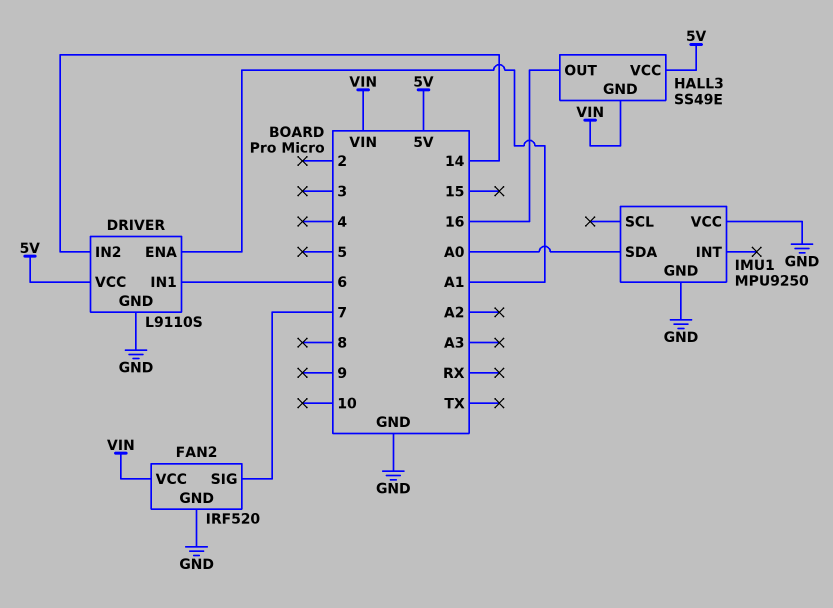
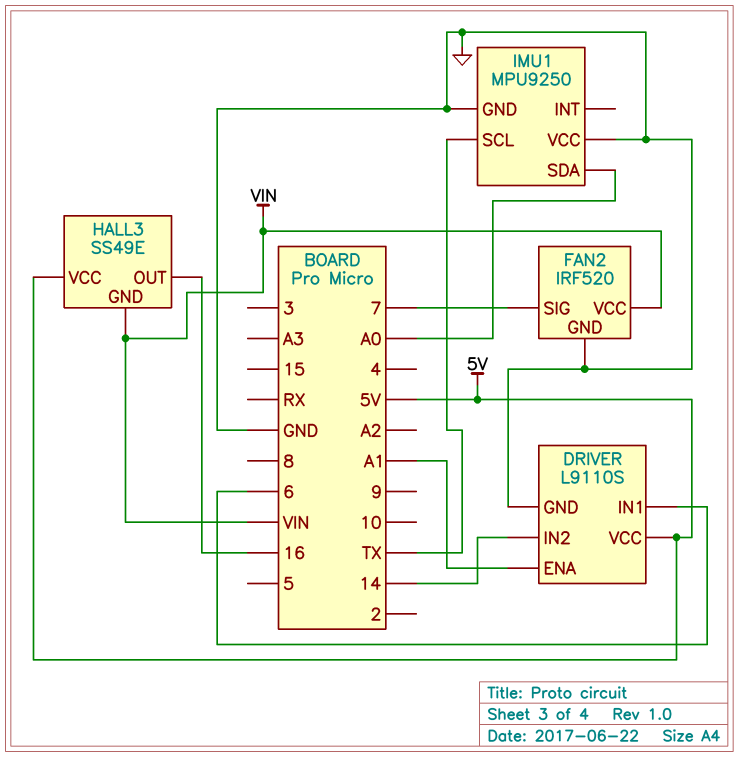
IMU1 pin SCL: none -> TX

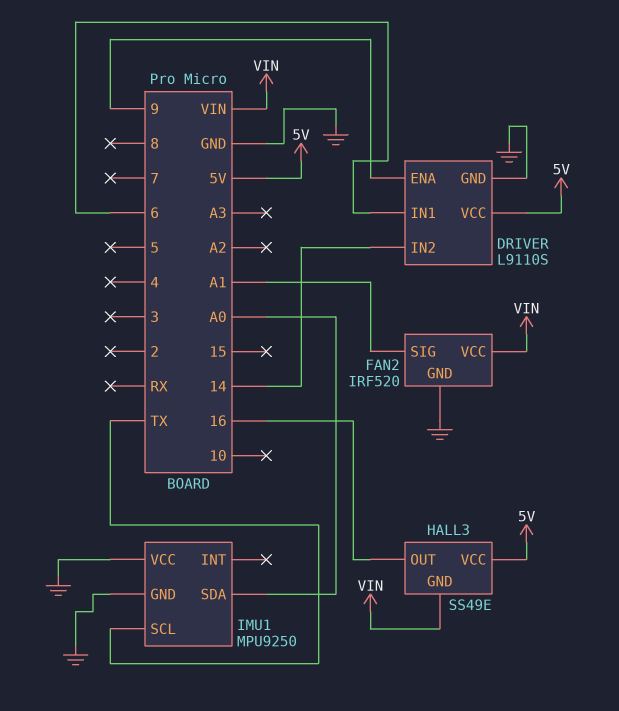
DRIVER pin ENA: A1 -> 9
FAN2 pin SIG: 7 -> A1

